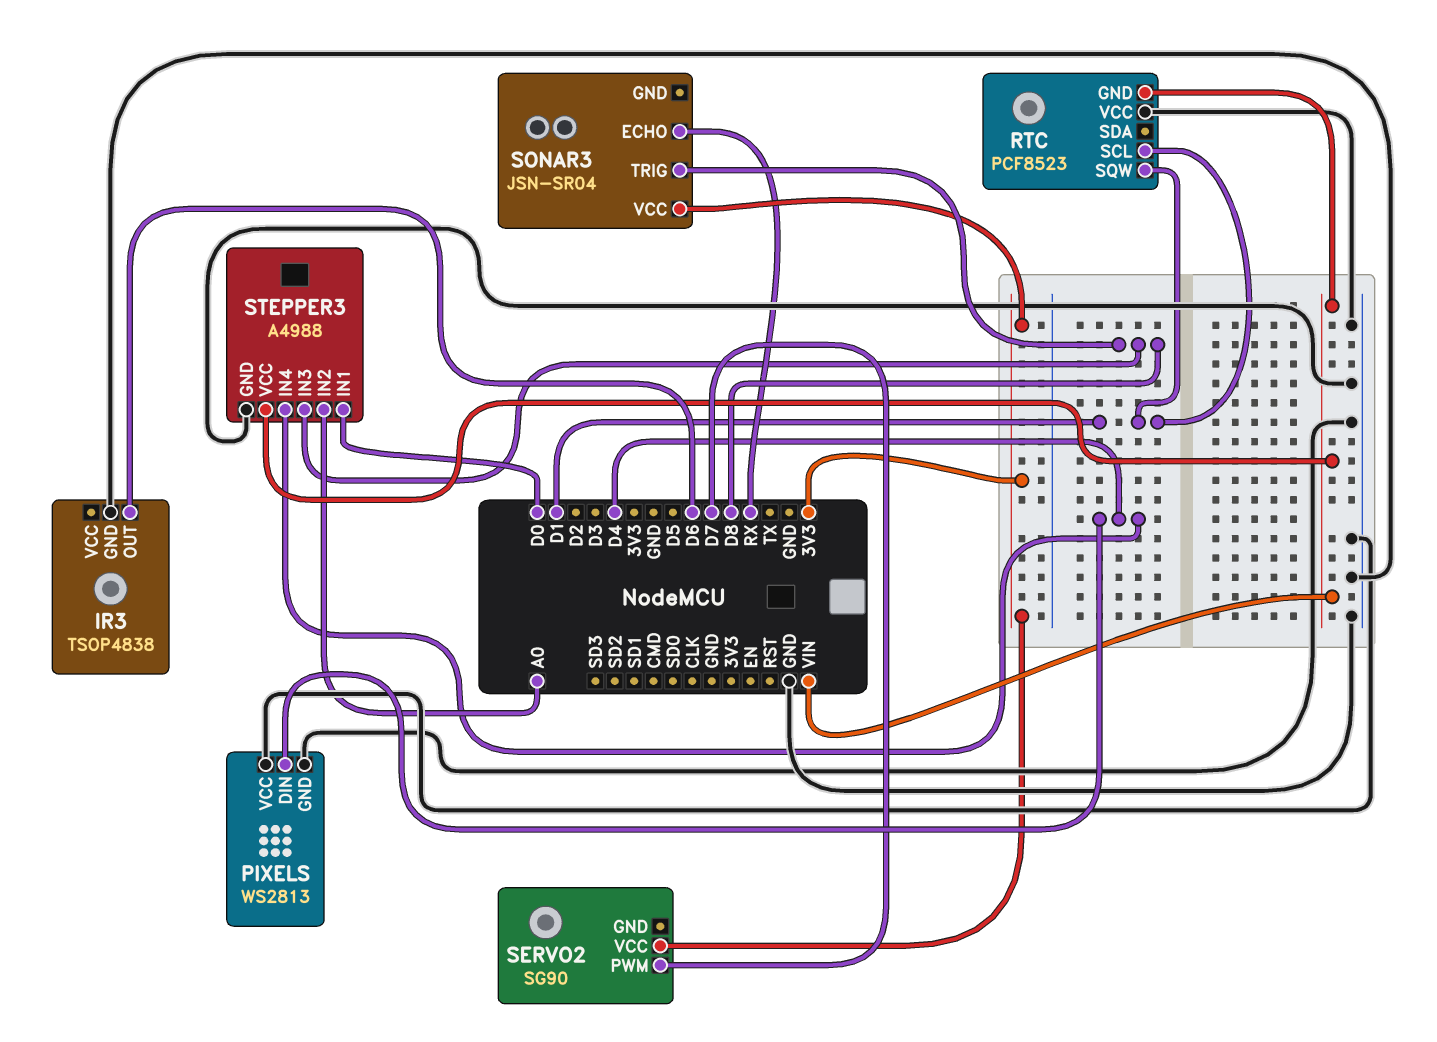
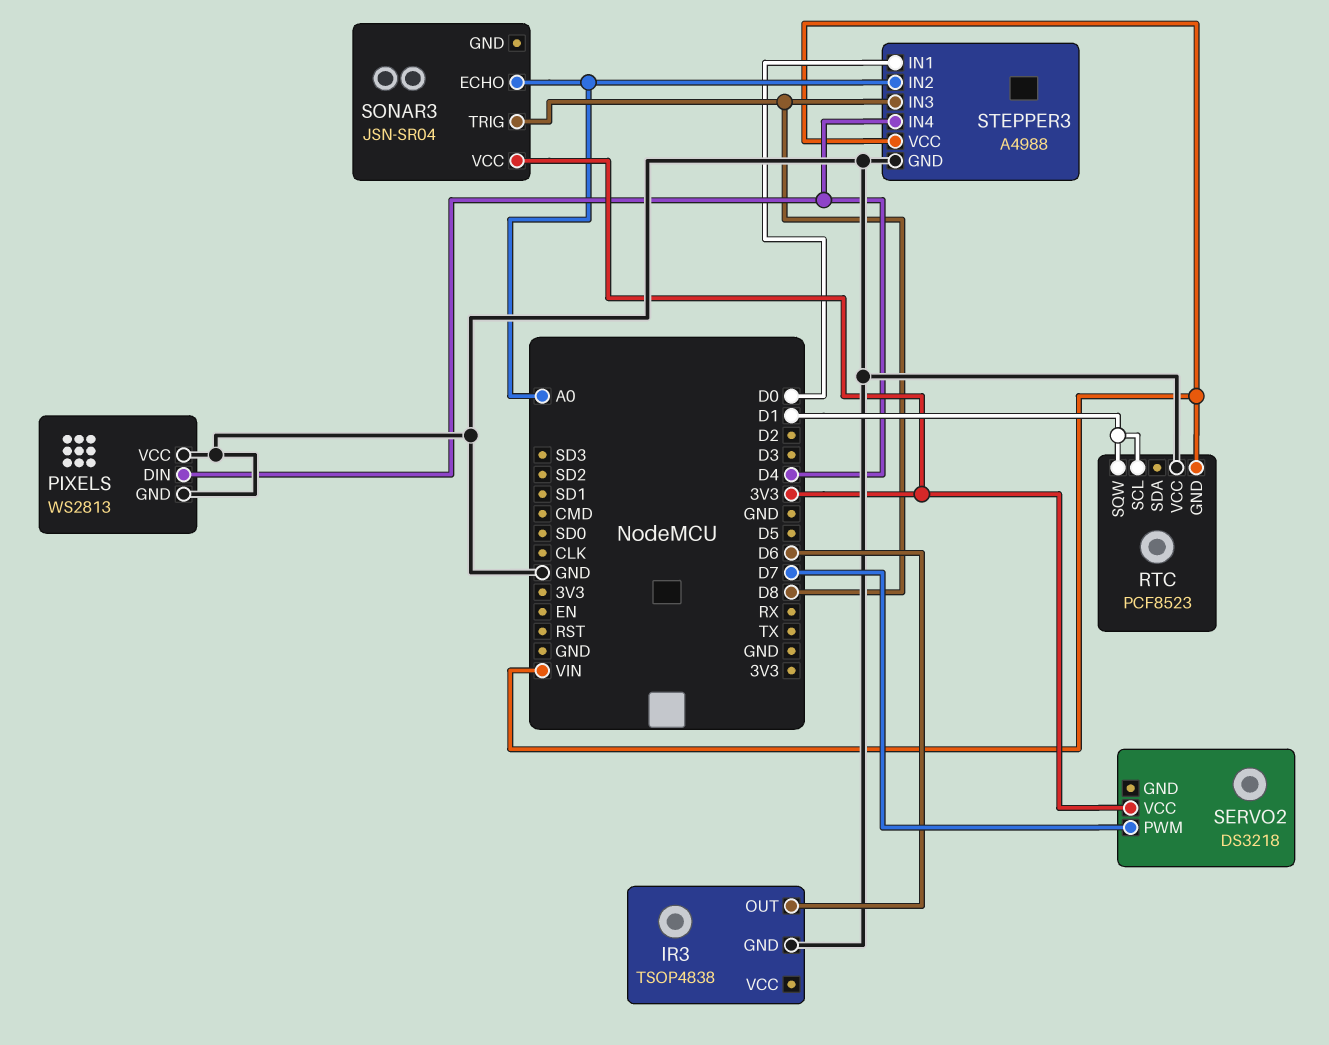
SERVO2: SG90 -> DS3218
SONAR3 pin ECHO: RX -> A0

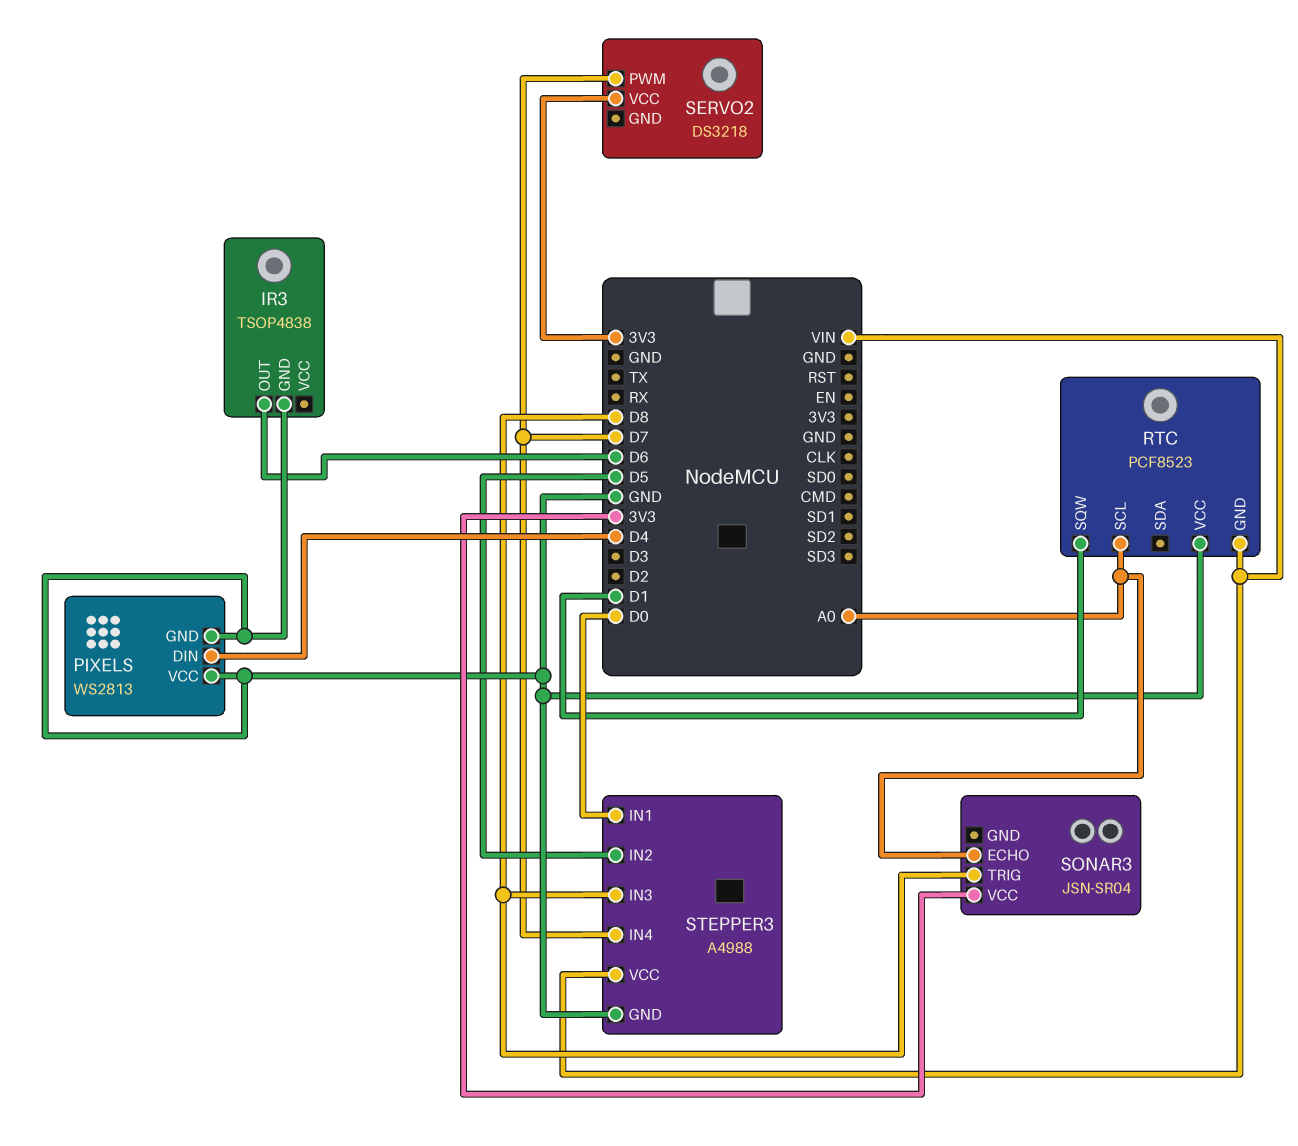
RTC pin SCL: D1 -> A0
STEPPER3 pin IN2: A0 -> D5
STEPPER3 pin IN4: D4 -> D7

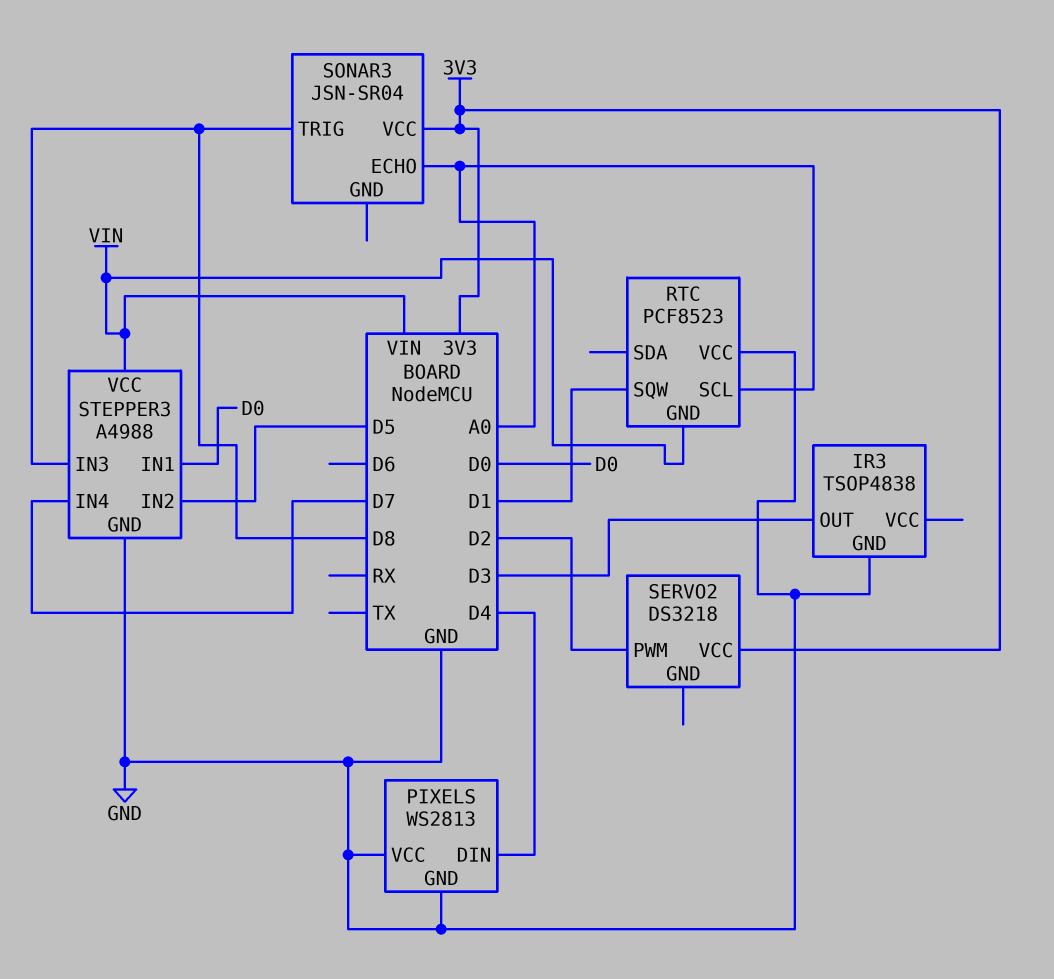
IR3 pin OUT: D6 -> D3
SERVO2 pin PWM: D7 -> D2

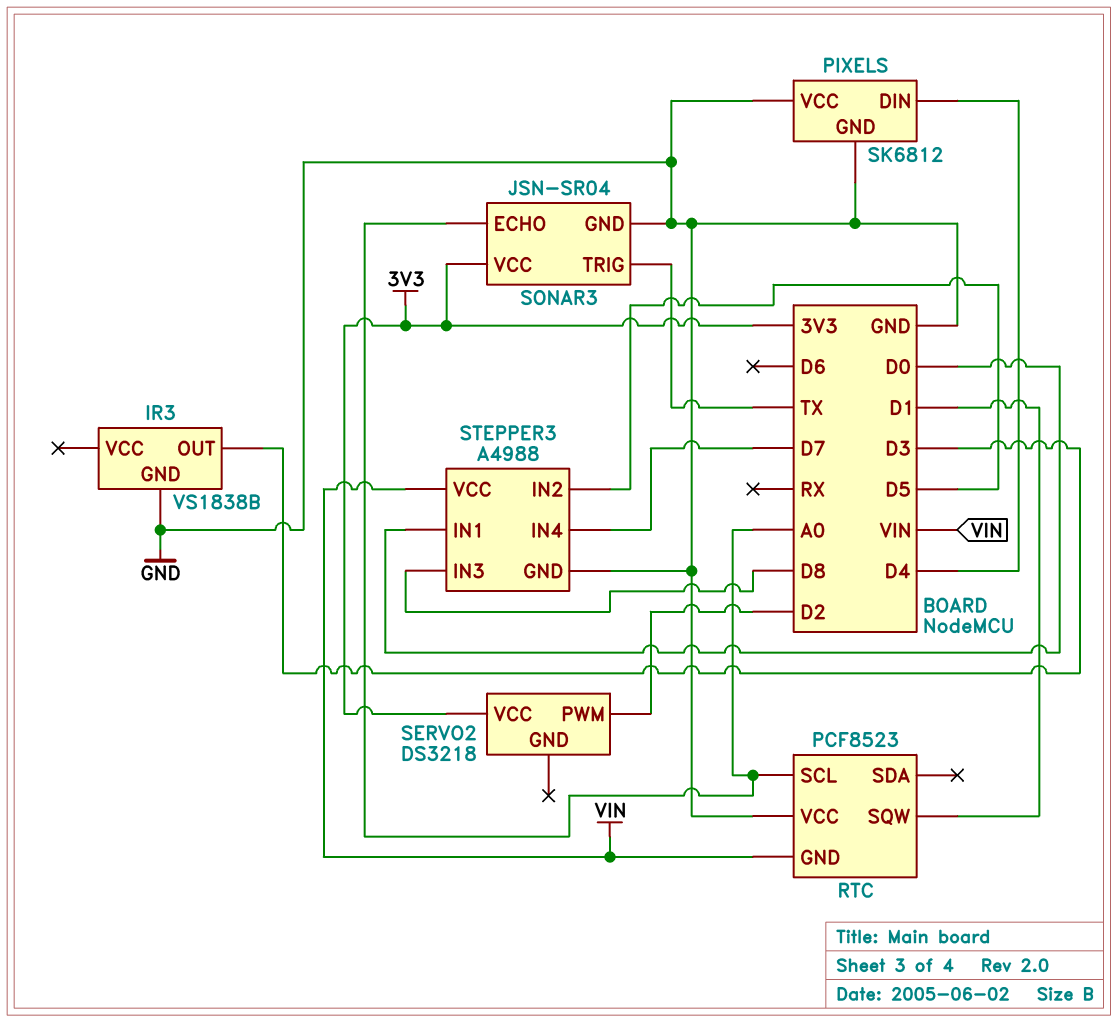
IR3: TSOP4838 -> VS1838B
PIXELS: WS2813 -> SK6812
SONAR3 pin GND: none -> GND
SONAR3 pin TRIG: D8 -> TX

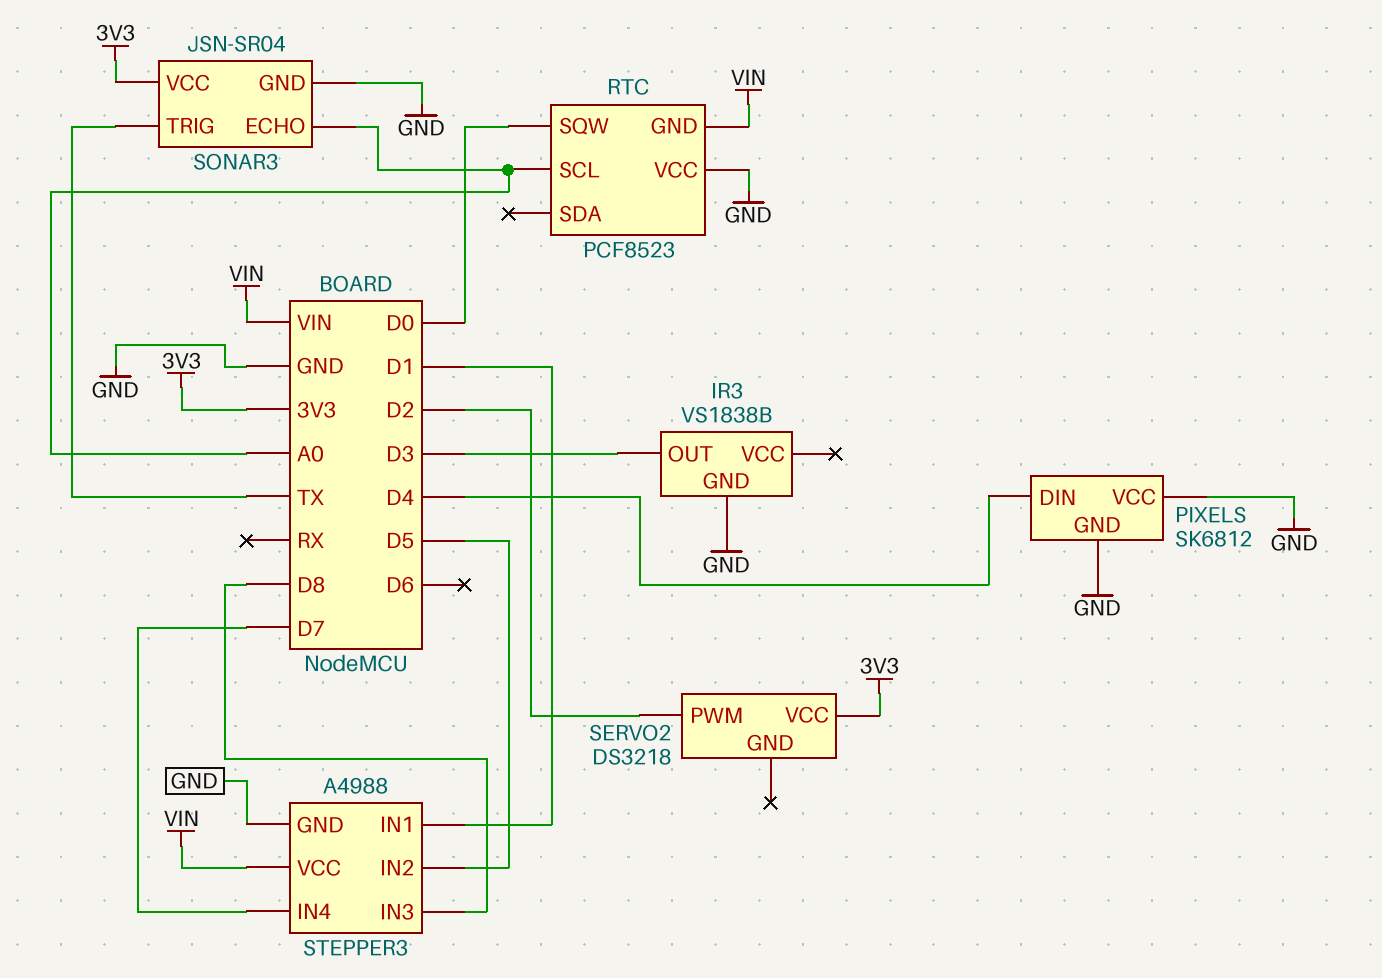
RTC pin SQW: D1 -> D0
STEPPER3 pin IN1: D0 -> D1

